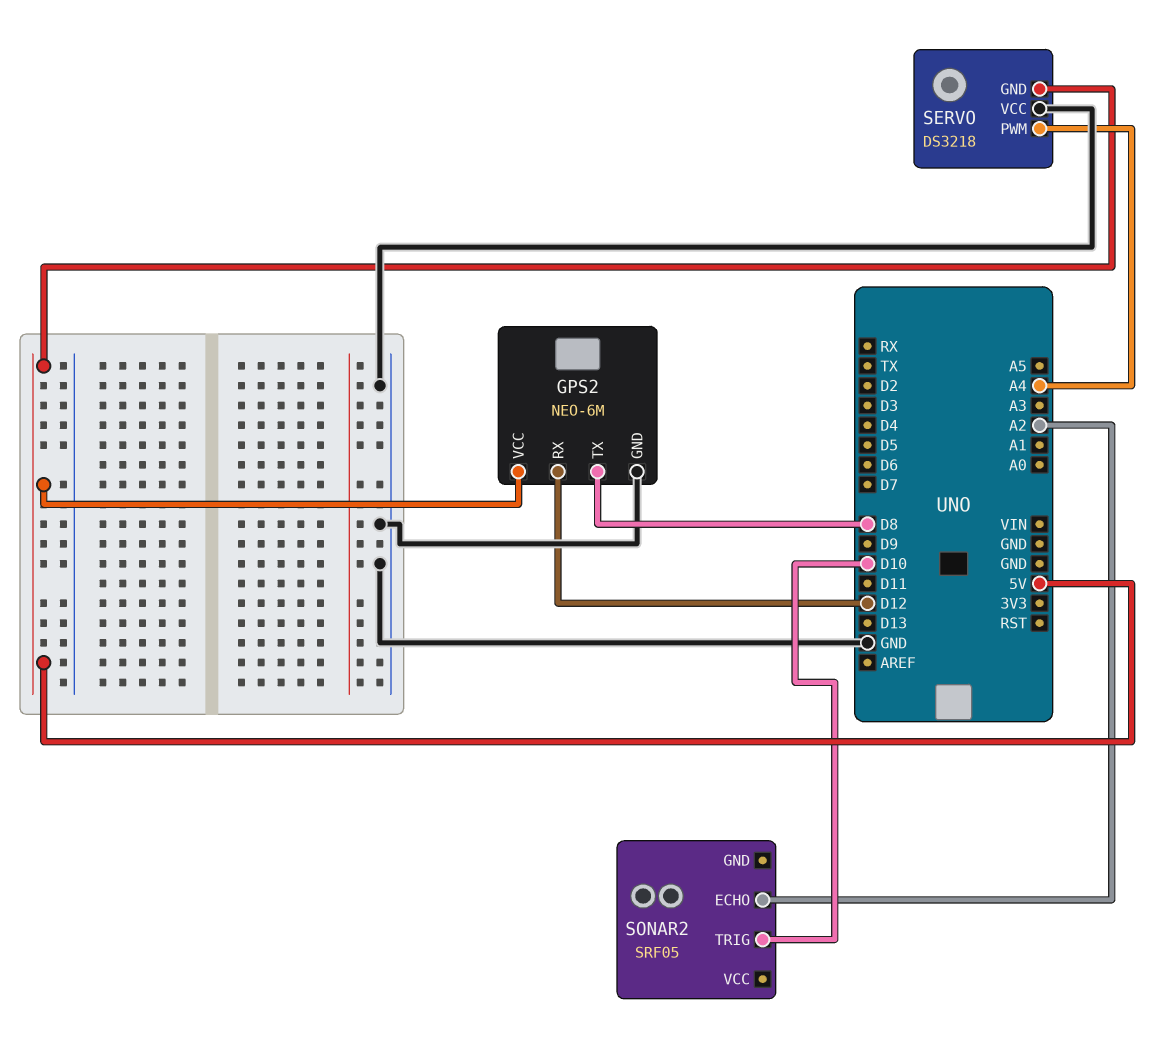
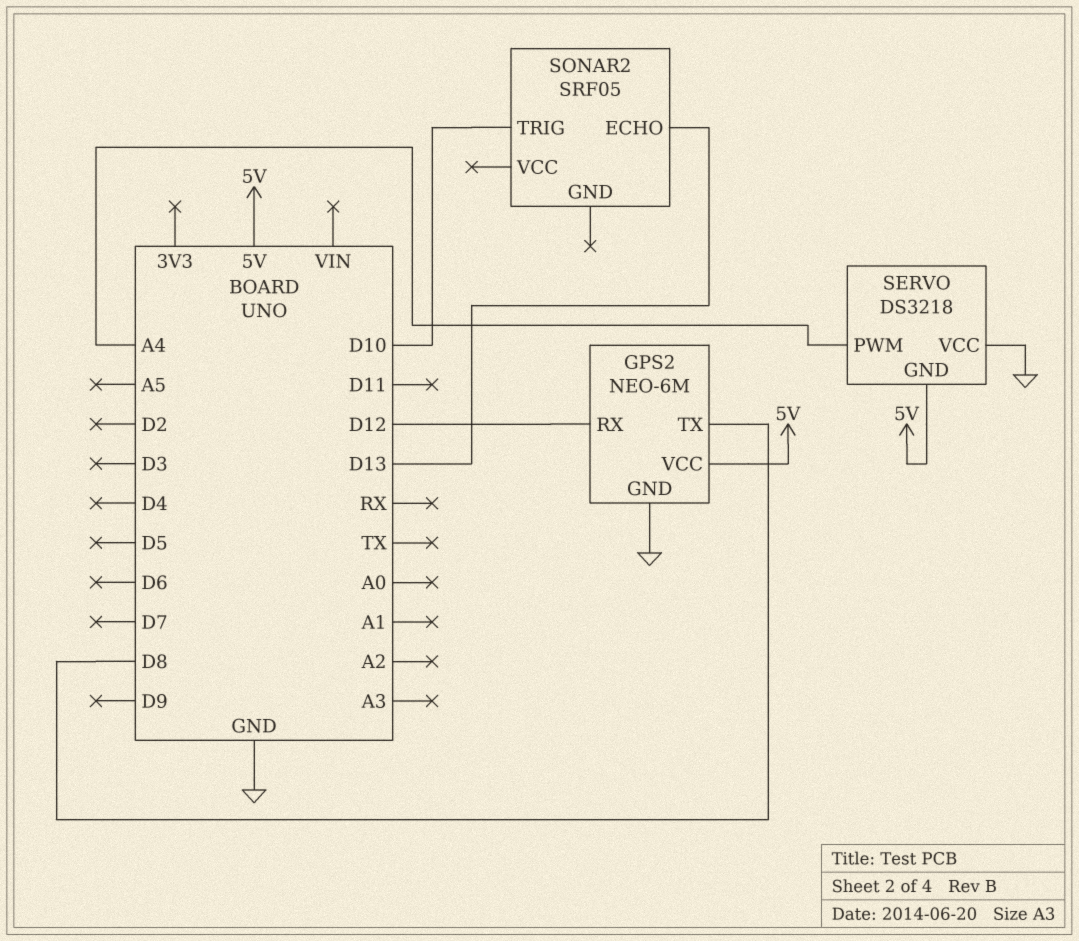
SONAR2 pin ECHO: A2 -> D13

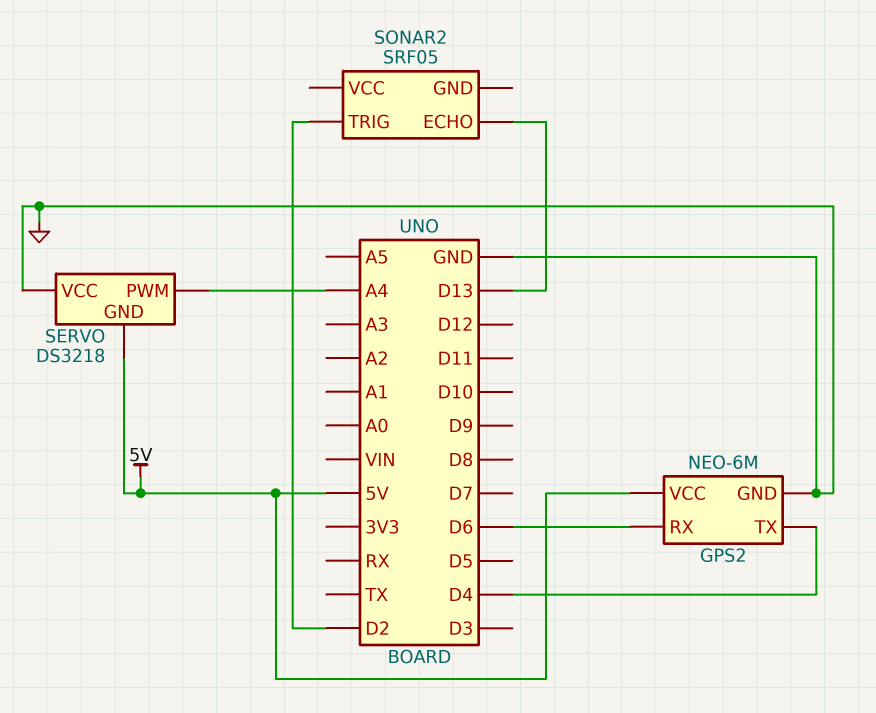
GPS2 pin RX: D12 -> D6
GPS2 pin TX: D8 -> D4
SONAR2 pin TRIG: D10 -> D2

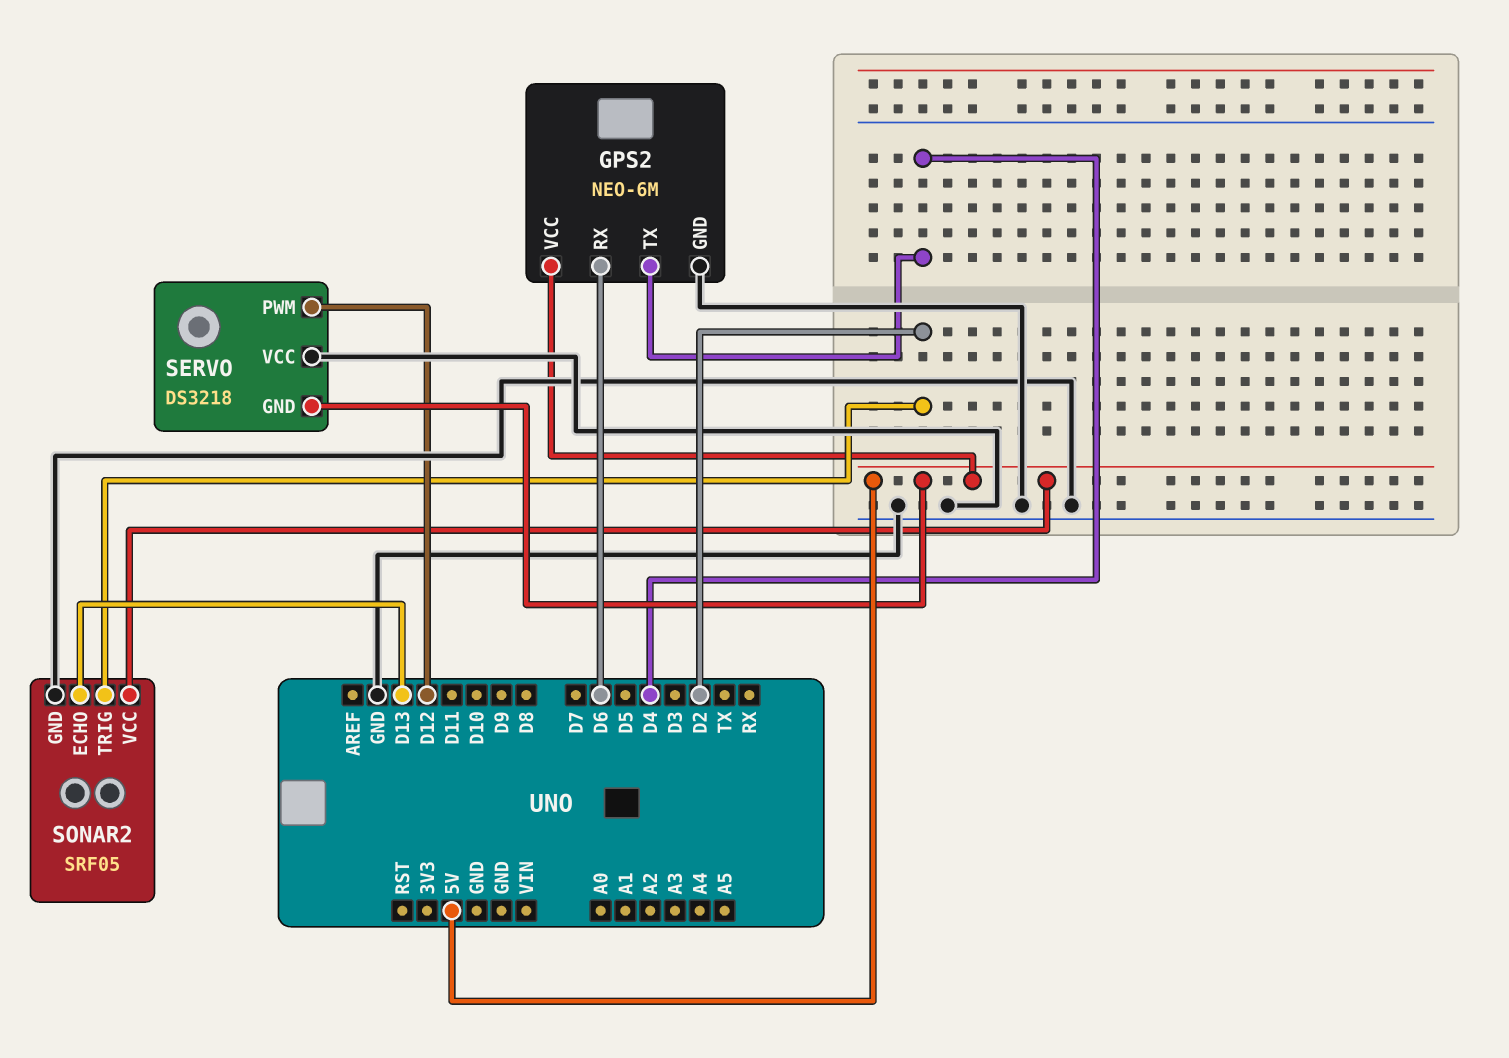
SERVO pin PWM: A4 -> D12
SONAR2 pin GND: none -> GND
SONAR2 pin VCC: none -> 5V

